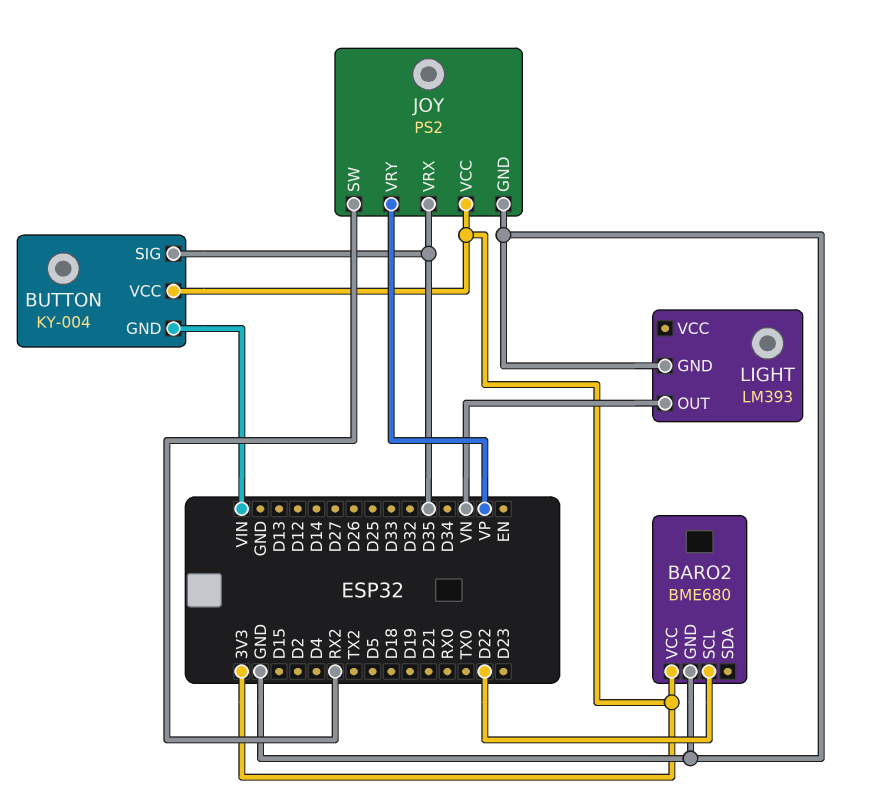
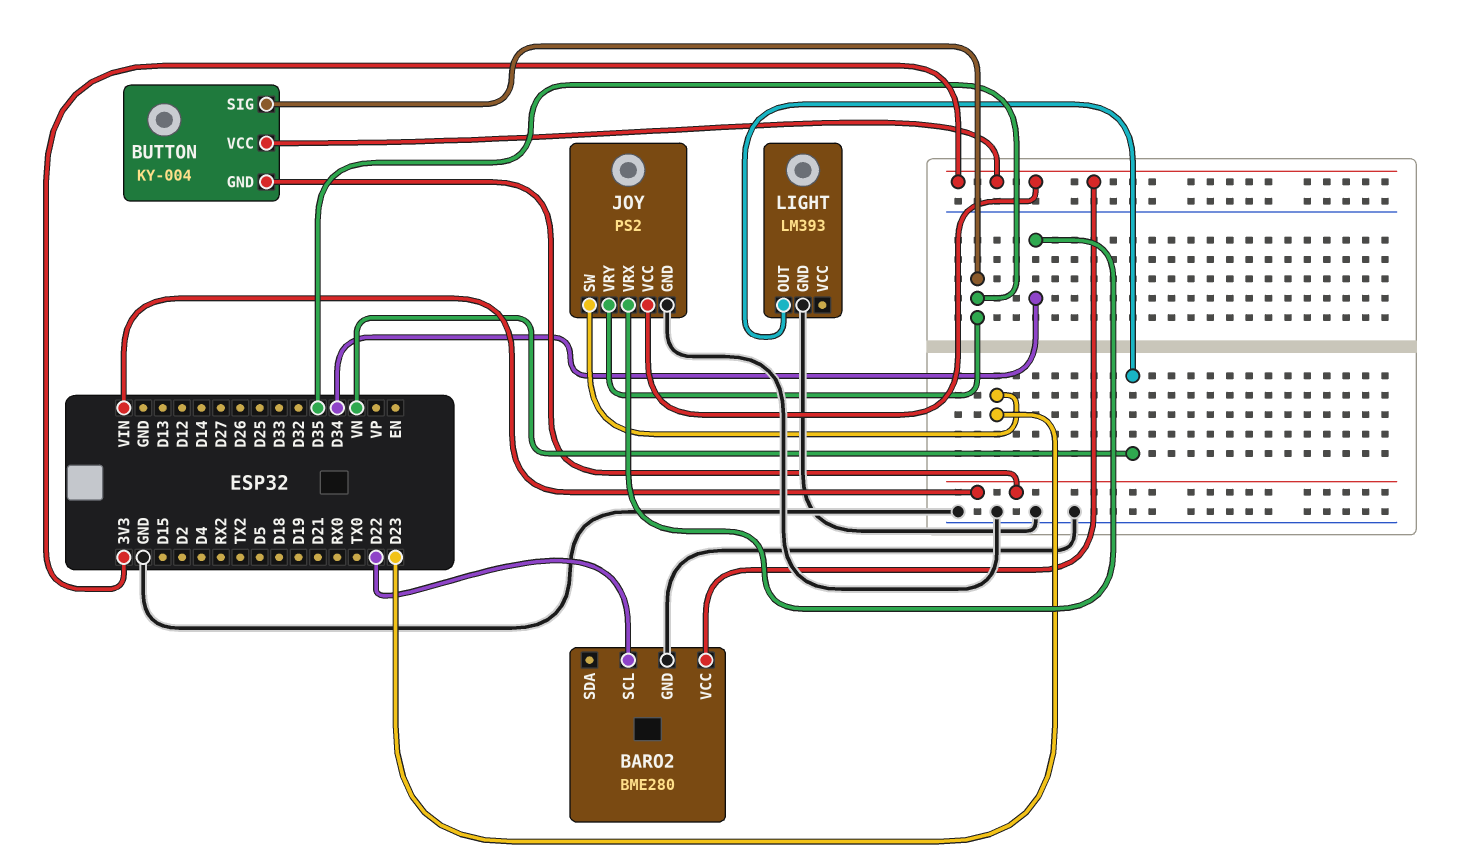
BARO2: BME680 -> BME280
JOY pin SW: RX2 -> D23
JOY pin VRX: D35 -> D34
JOY pin VRY: VP -> D35

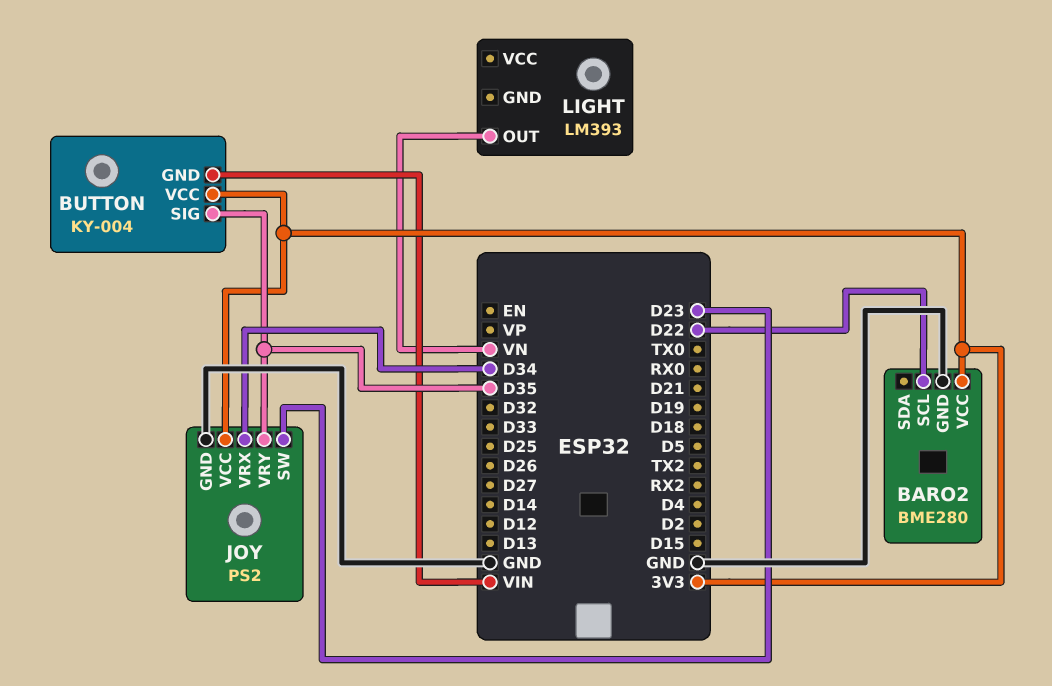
LIGHT pin GND: GND -> none

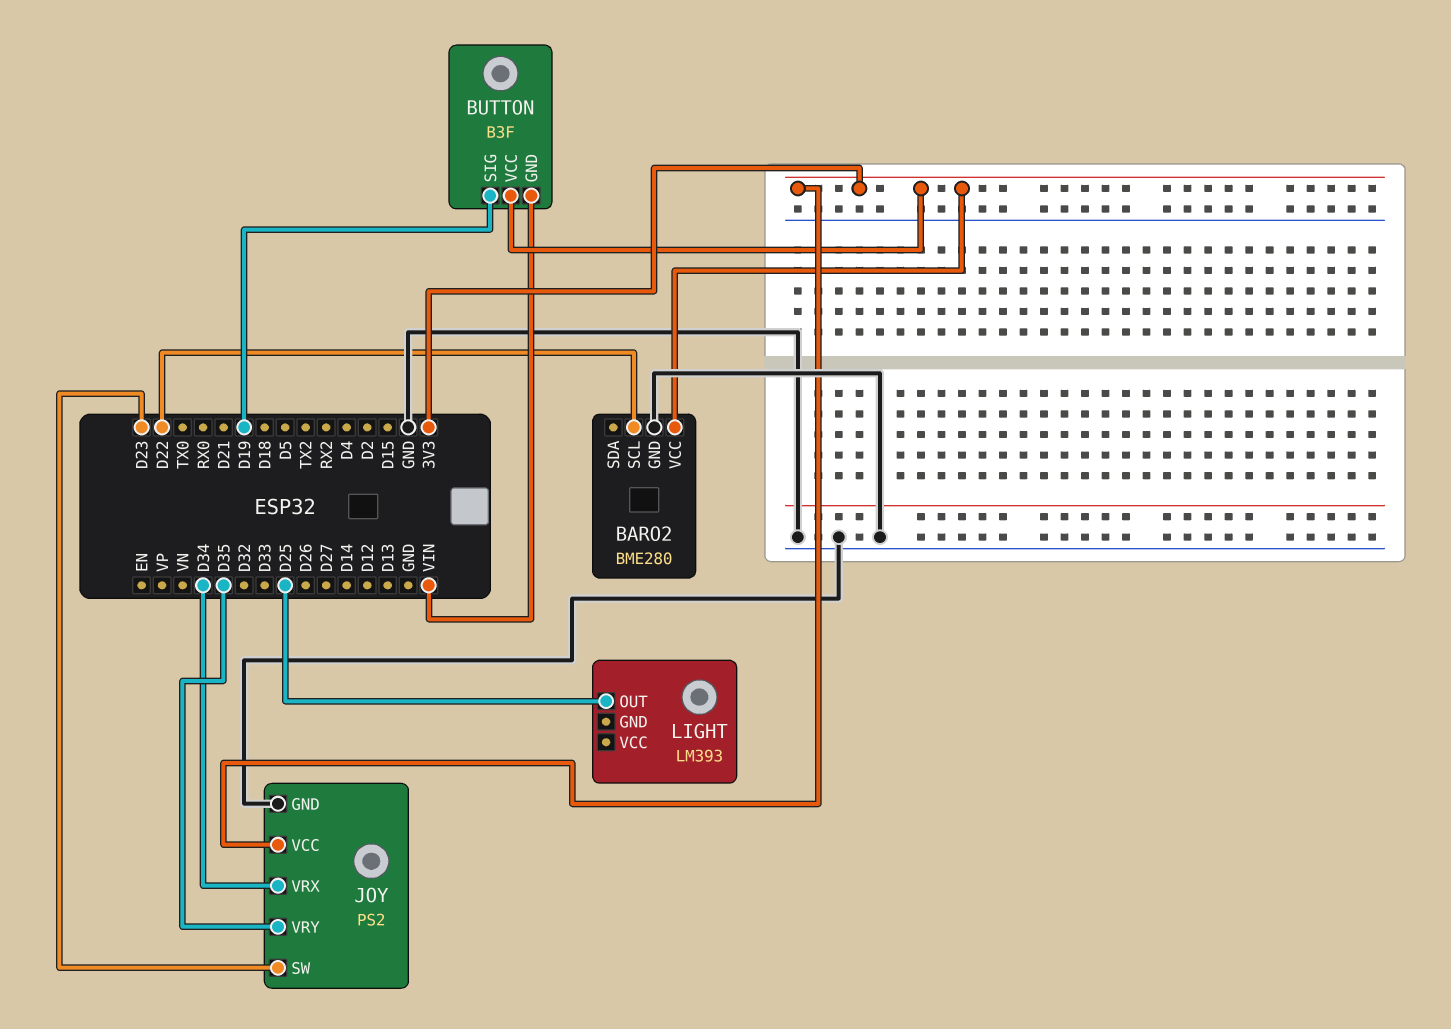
BUTTON: KY-004 -> B3F
BUTTON pin SIG: D35 -> D19
LIGHT pin OUT: VN -> D25

